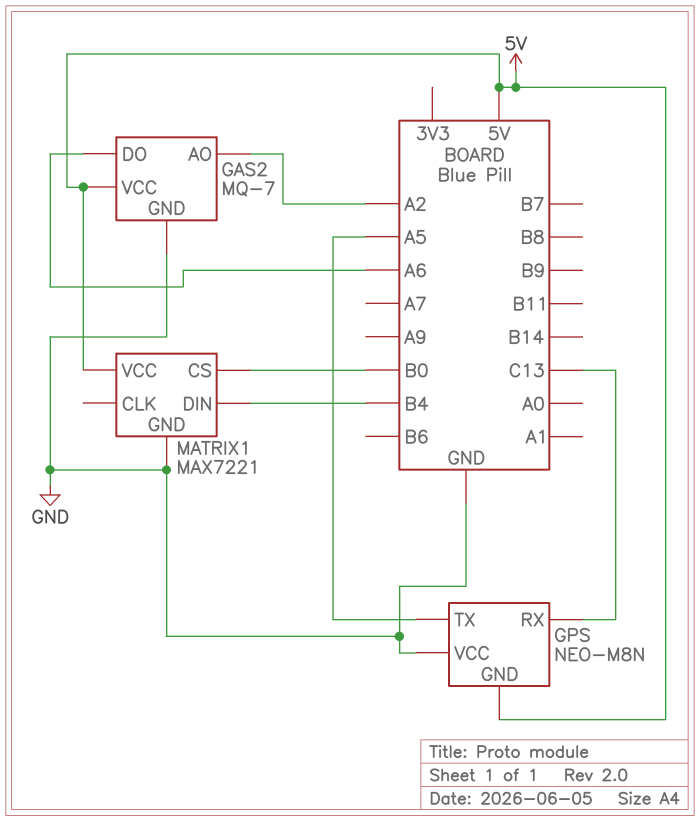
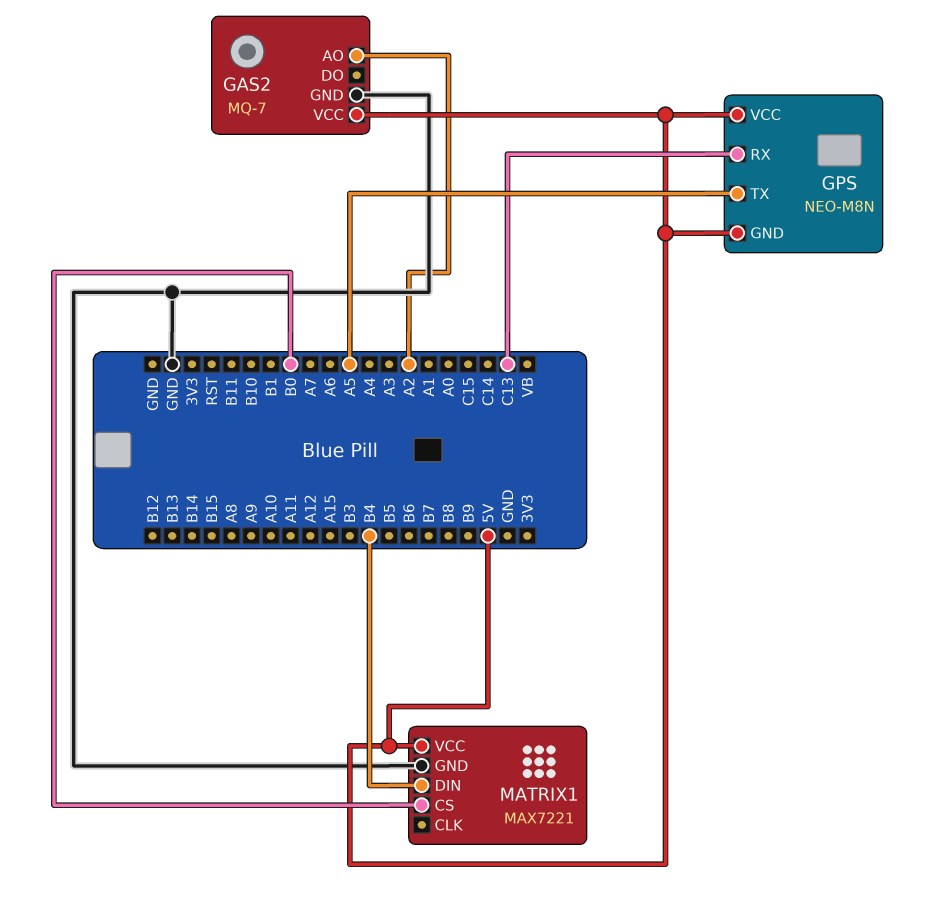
GAS2 pin DO: A6 -> none
GPS pin VCC: GND -> 5V

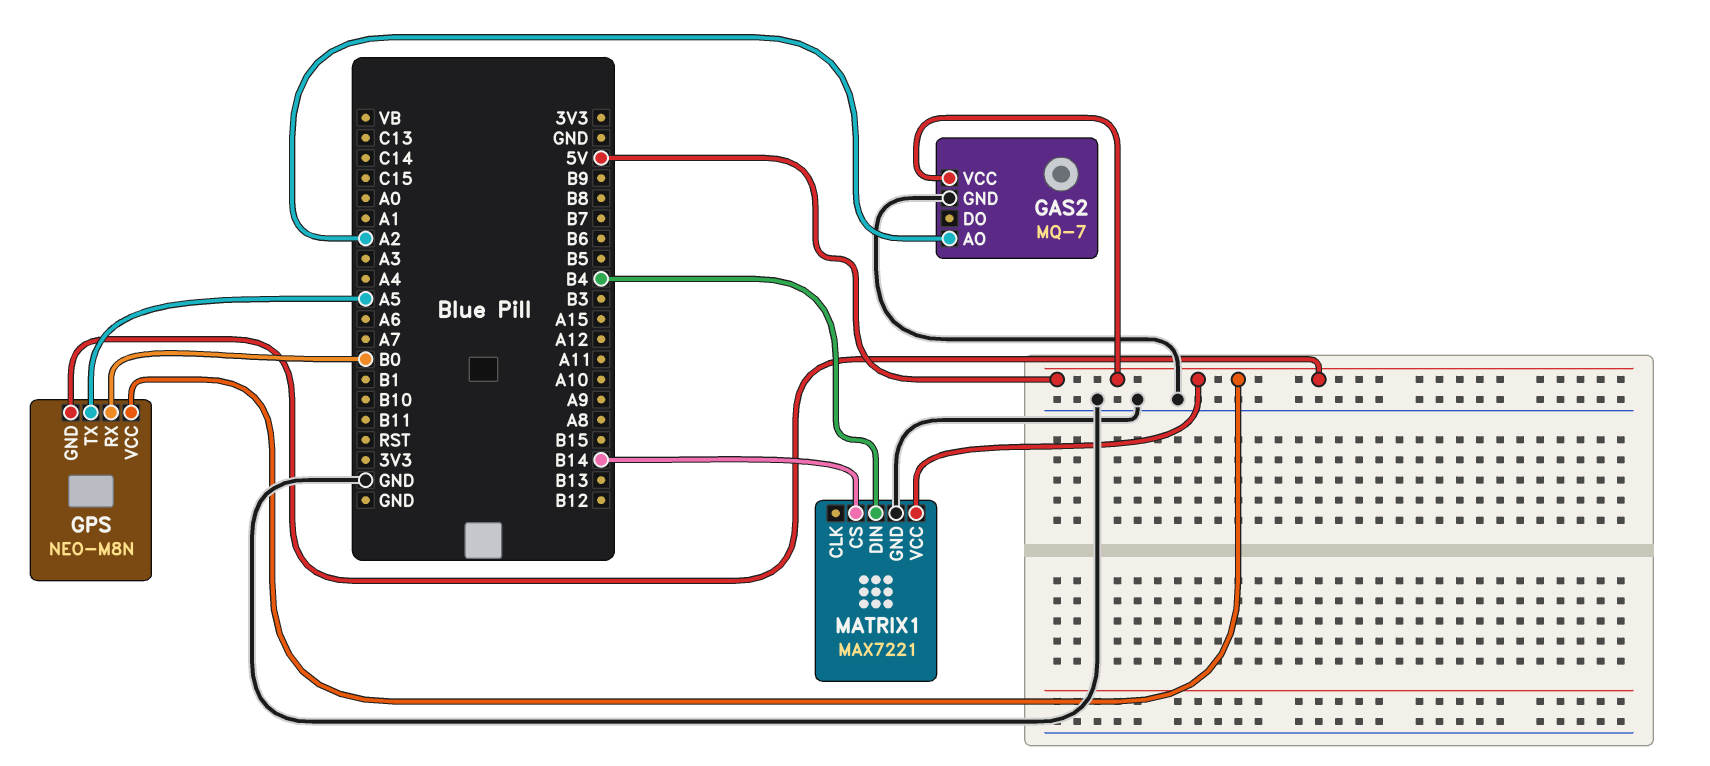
GPS pin RX: C13 -> B0
MATRIX1 pin CS: B0 -> B14

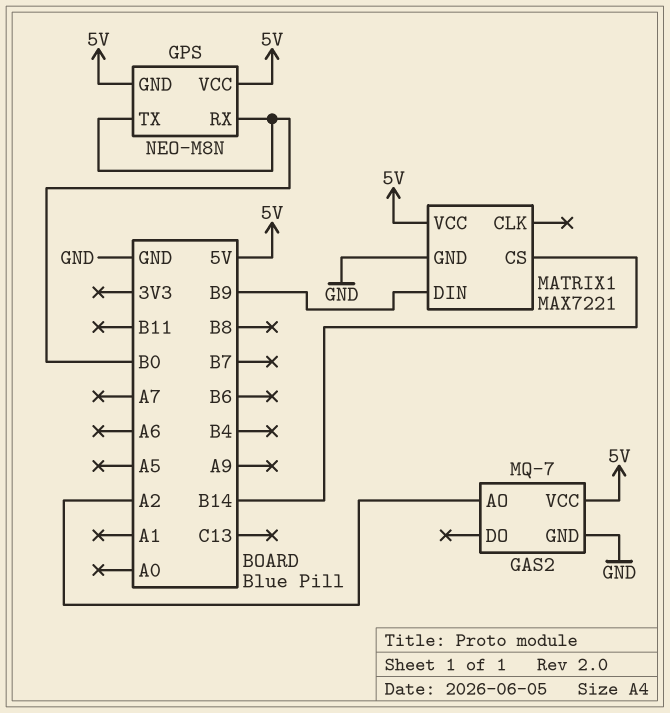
GPS pin TX: A5 -> B0
MATRIX1 pin DIN: B4 -> B9

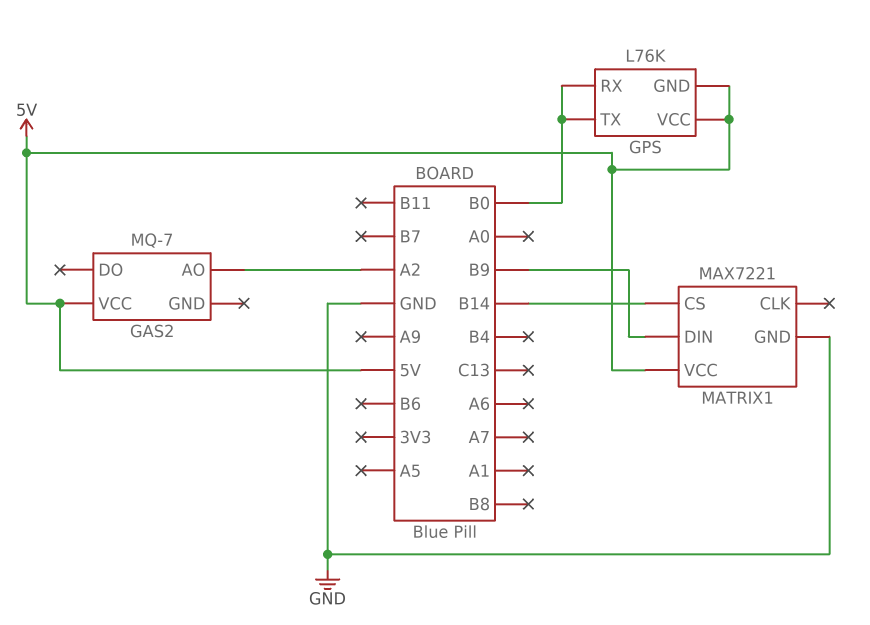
GAS2 pin GND: GND -> none
GPS: NEO-M8N -> L76K

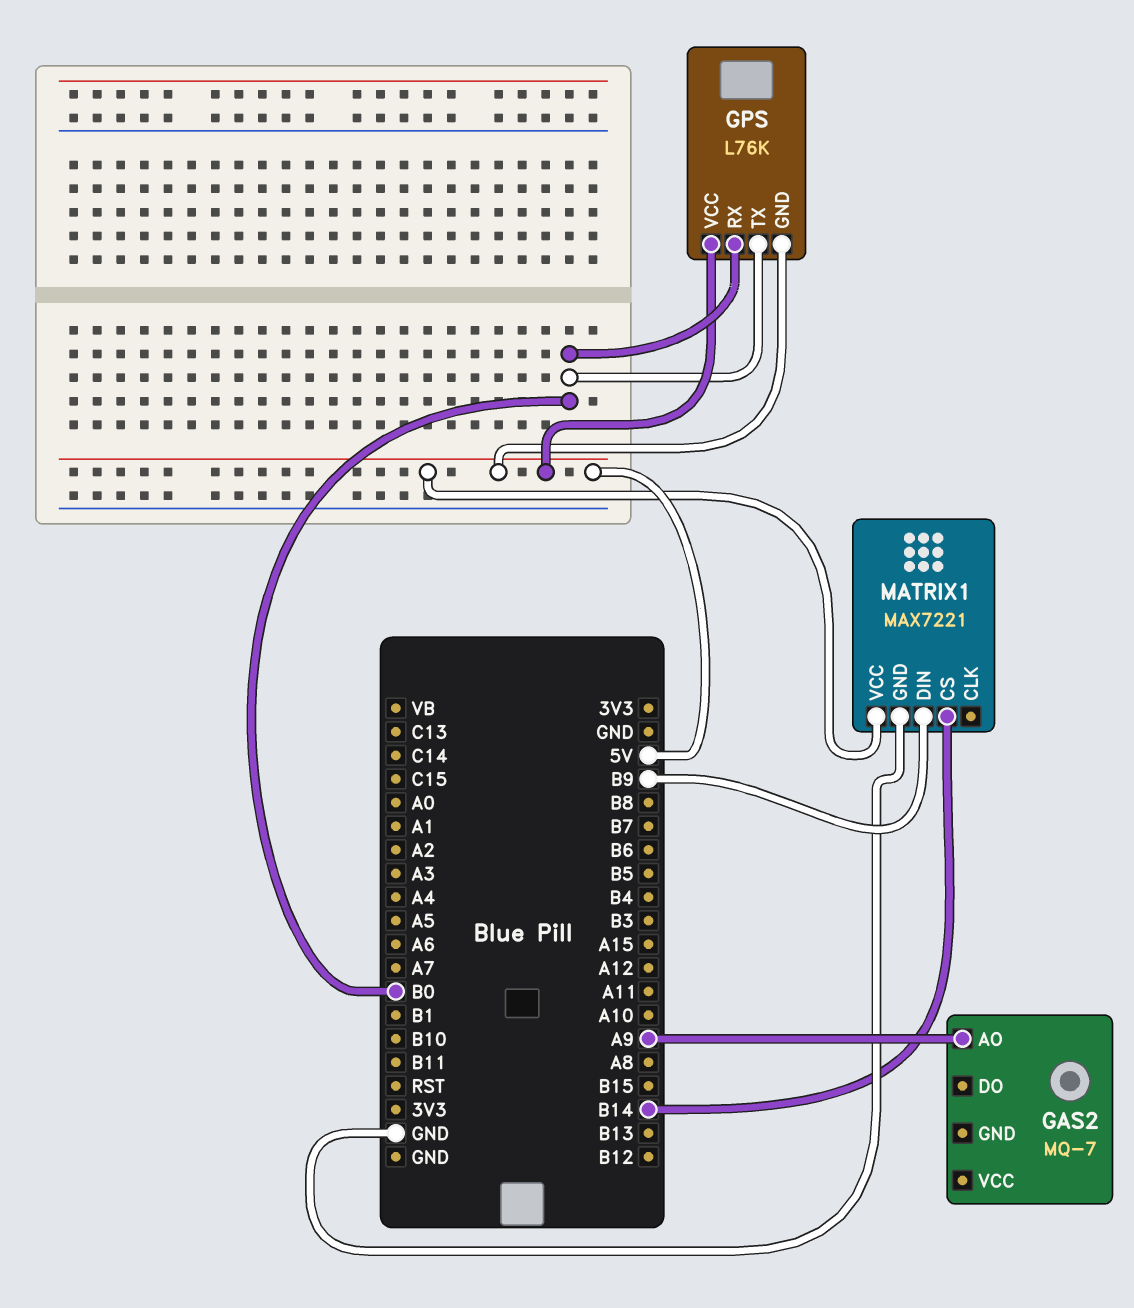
GAS2 pin AO: A2 -> A9
GAS2 pin VCC: 5V -> none

